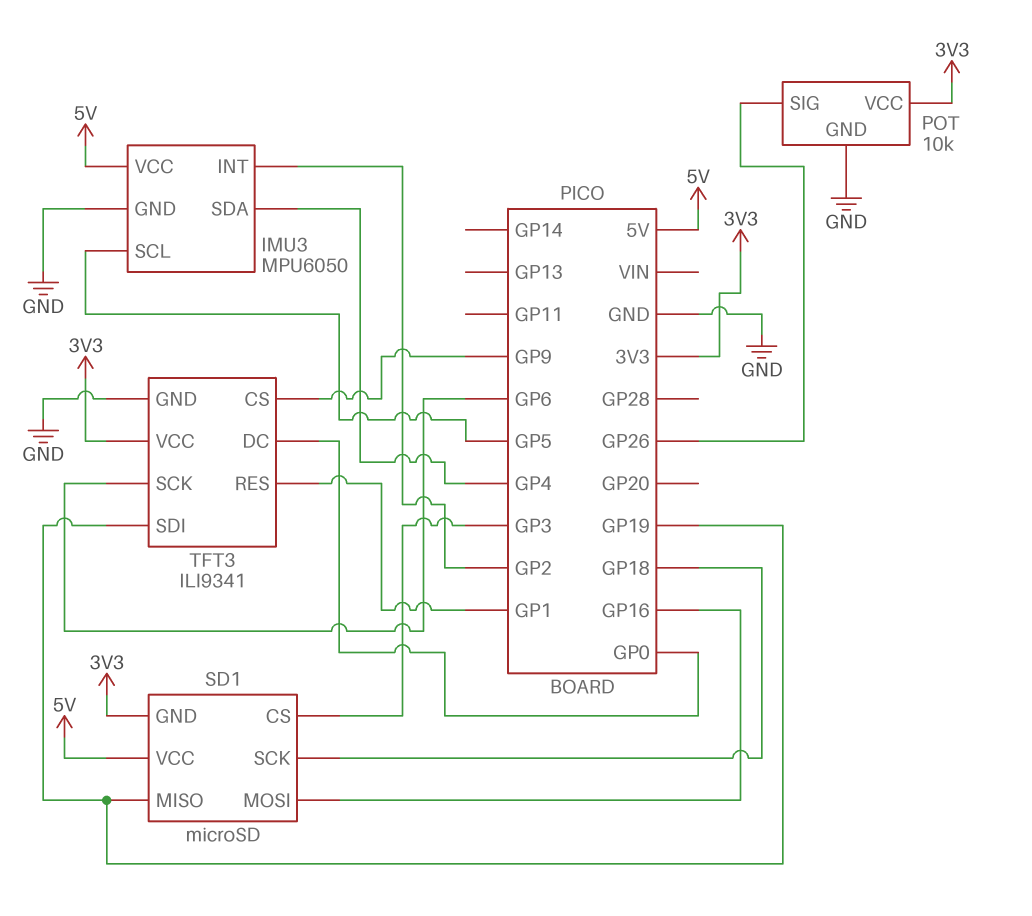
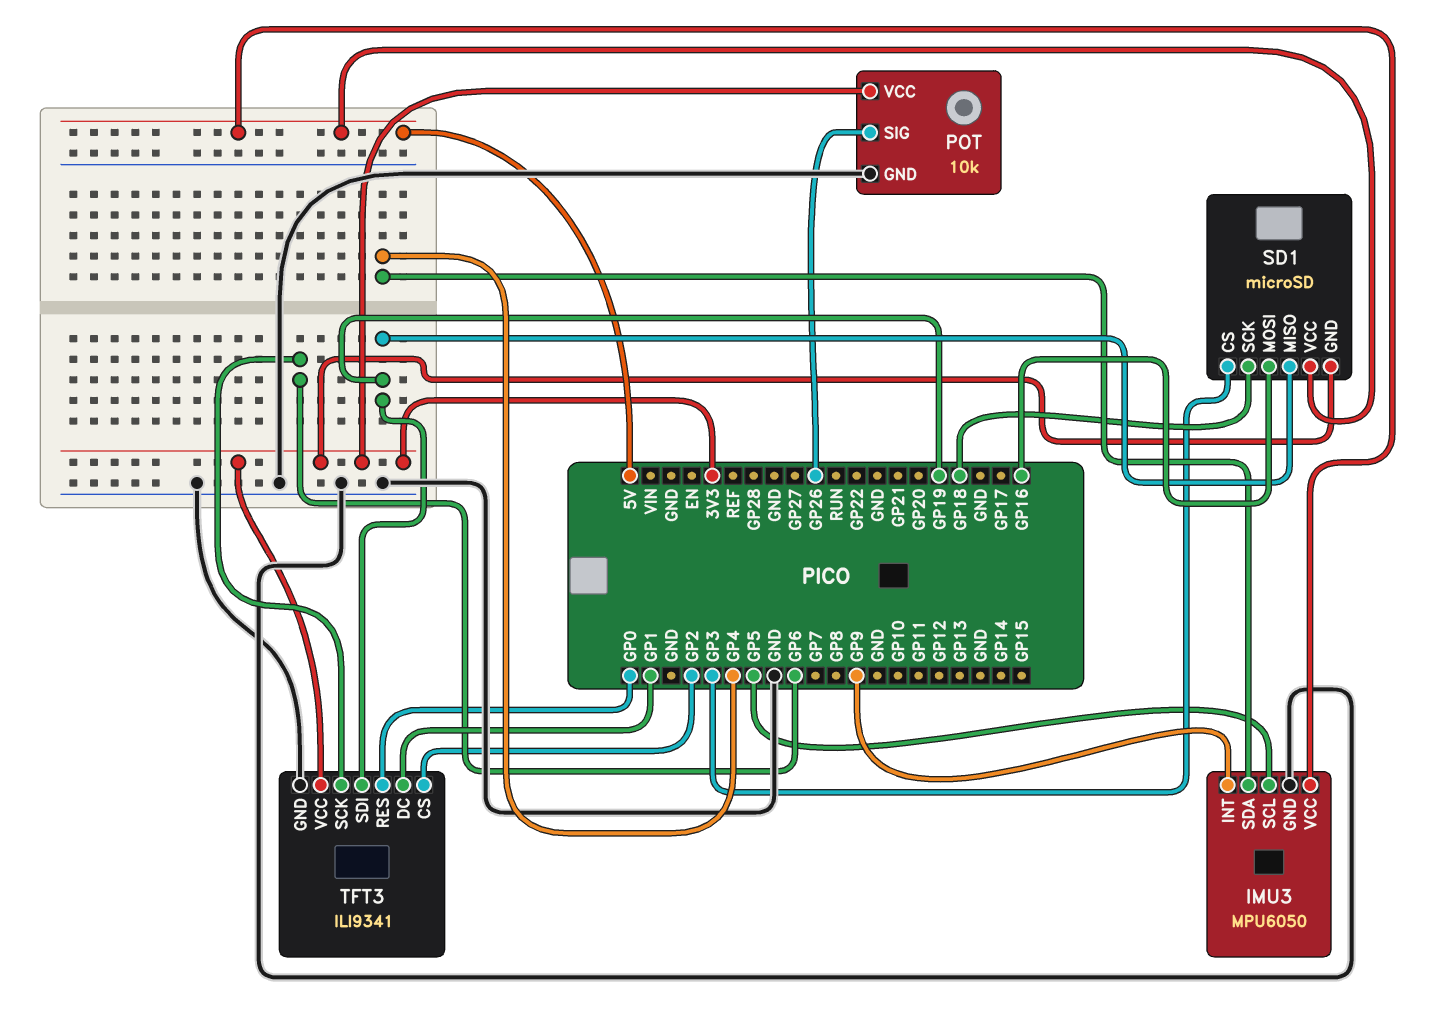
IMU3 pin INT: GP2 -> GP9
TFT3 pin CS: GP9 -> GP2
TFT3 pin DC: GP0 -> GP1
TFT3 pin RES: GP1 -> GP0

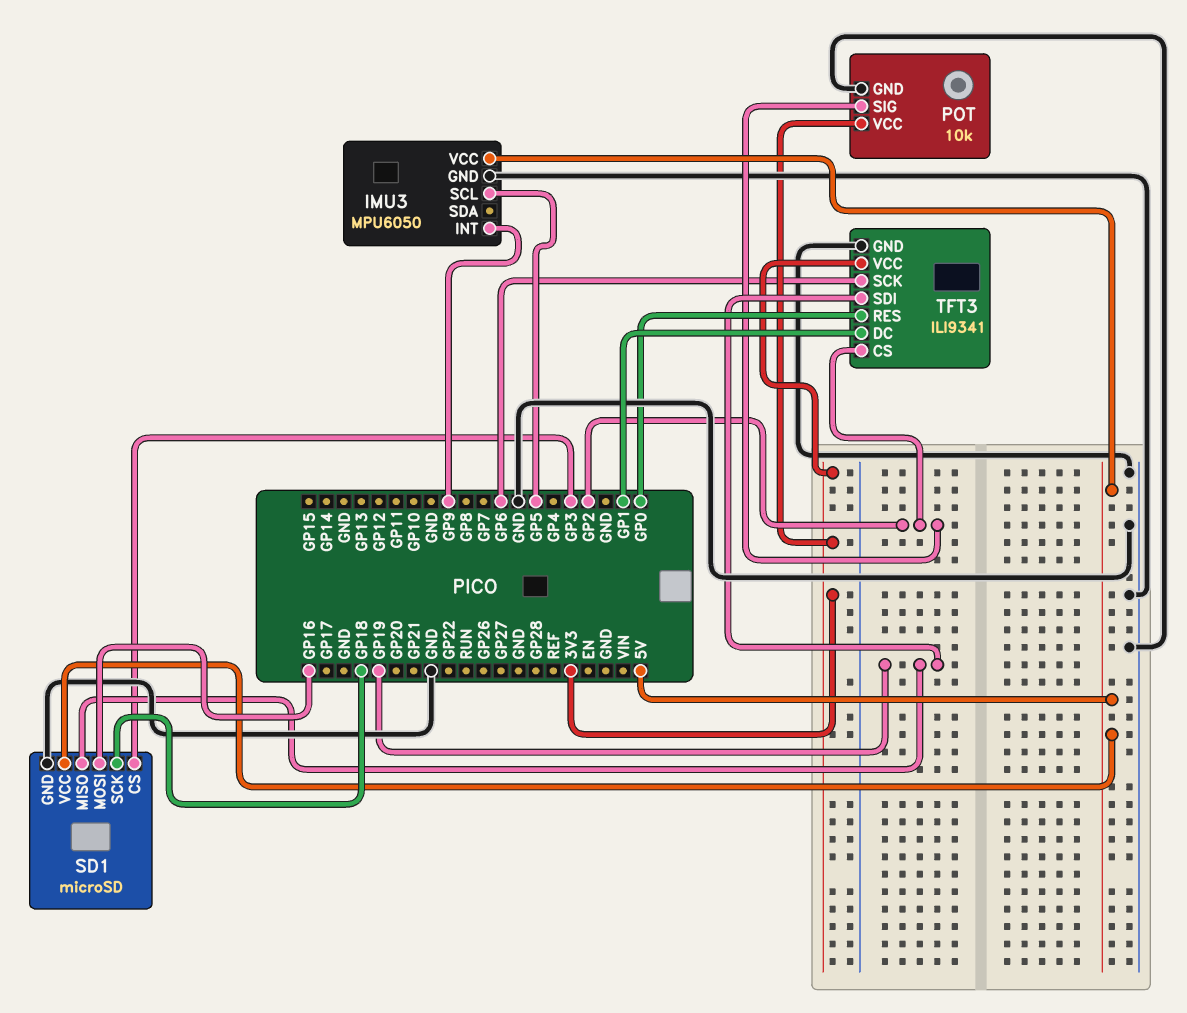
IMU3 pin SDA: GP4 -> none
POT pin SIG: GP26 -> GP2
SD1 pin GND: 3V3 -> GND

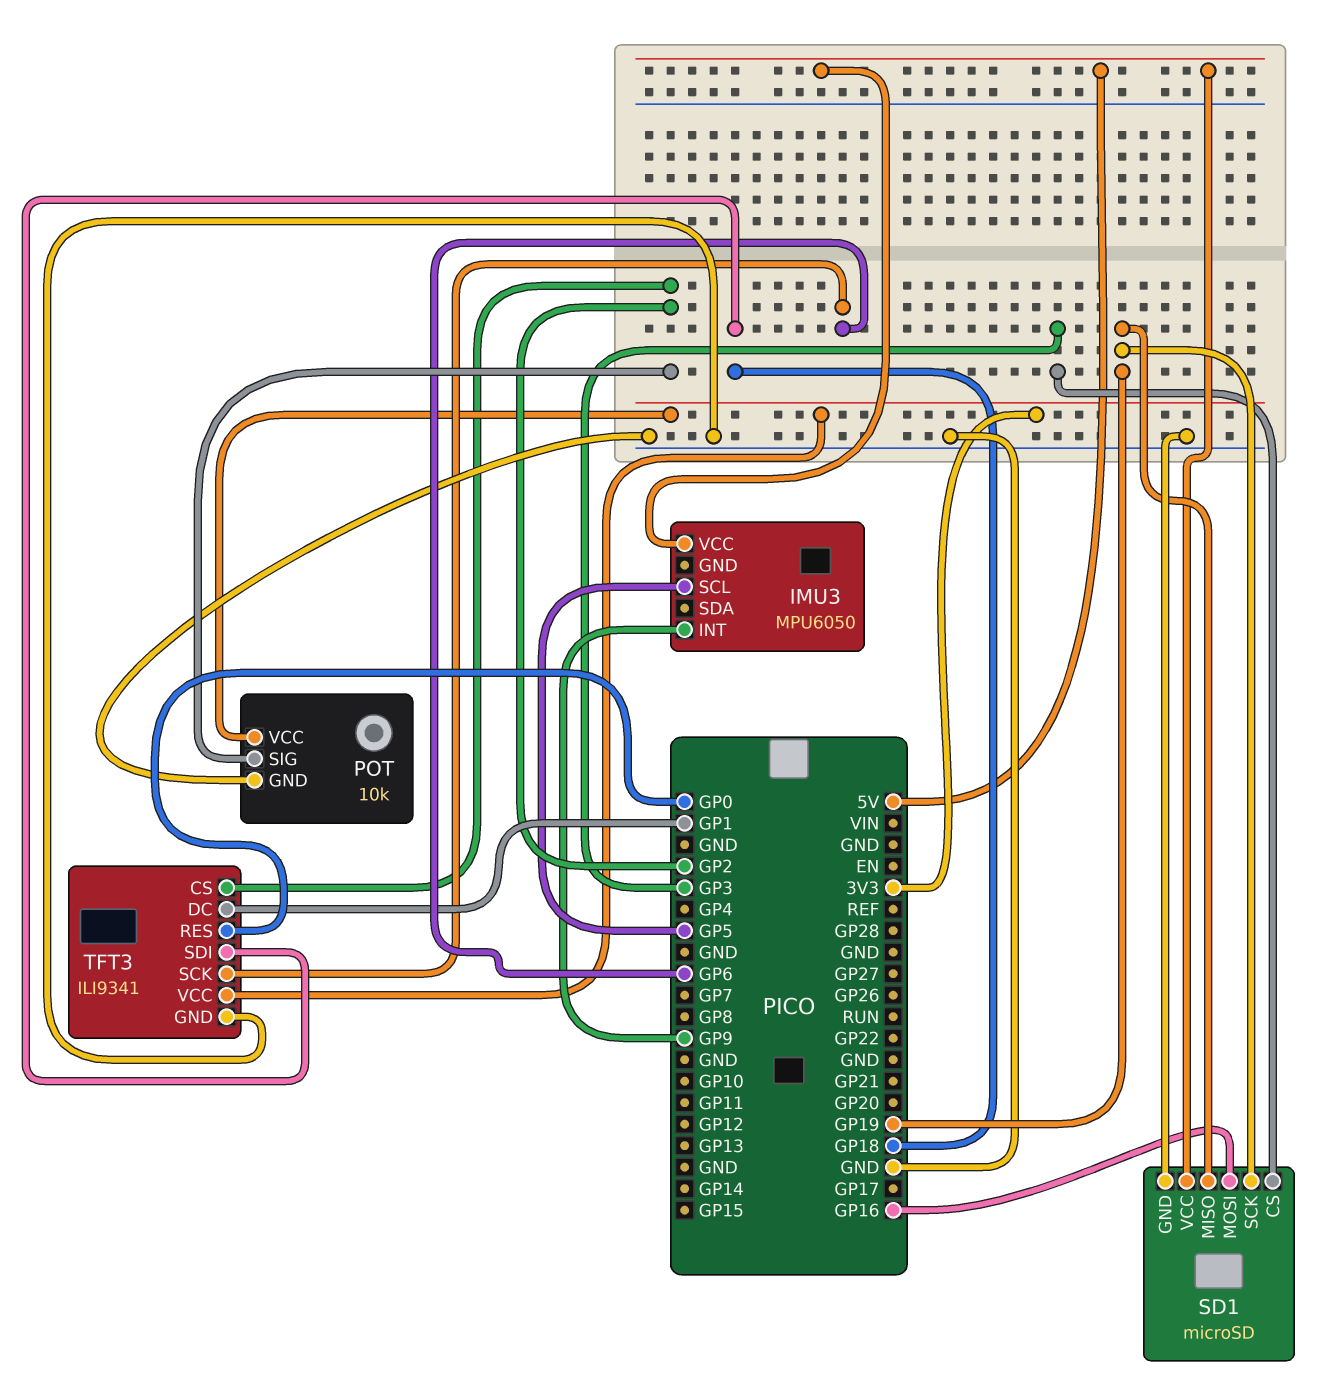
IMU3 pin GND: GND -> none
SD1 pin SCK: GP18 -> GP19
TFT3 pin SDI: GP19 -> GP18

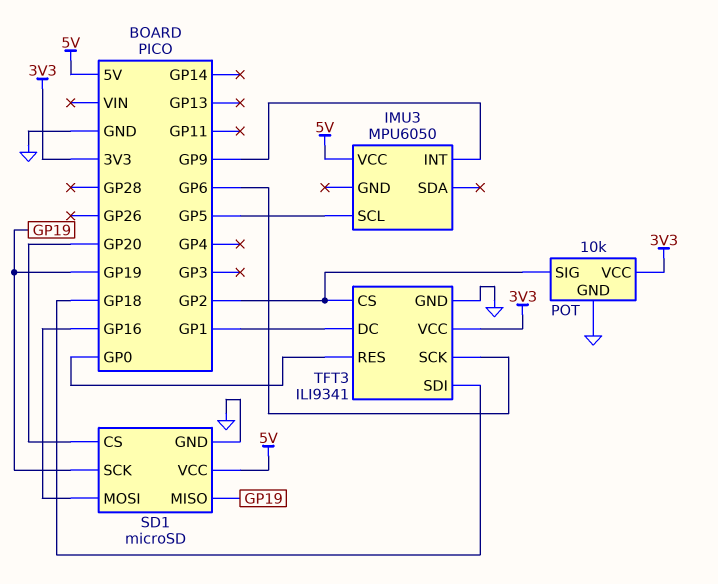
SD1 pin CS: GP3 -> GP20

